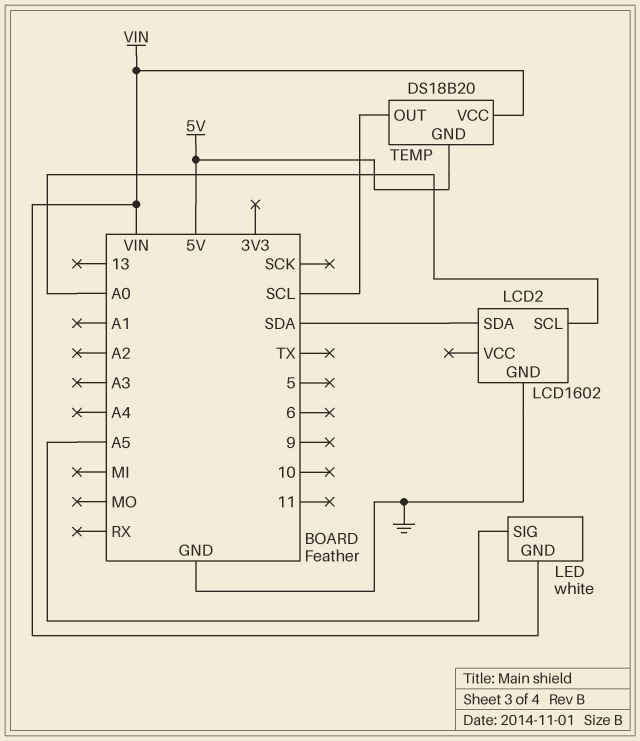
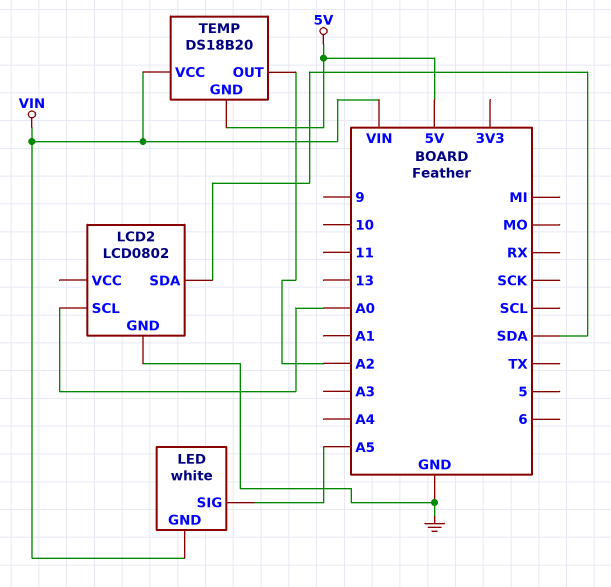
LCD2: LCD1602 -> LCD0802
TEMP pin OUT: SCL -> A2

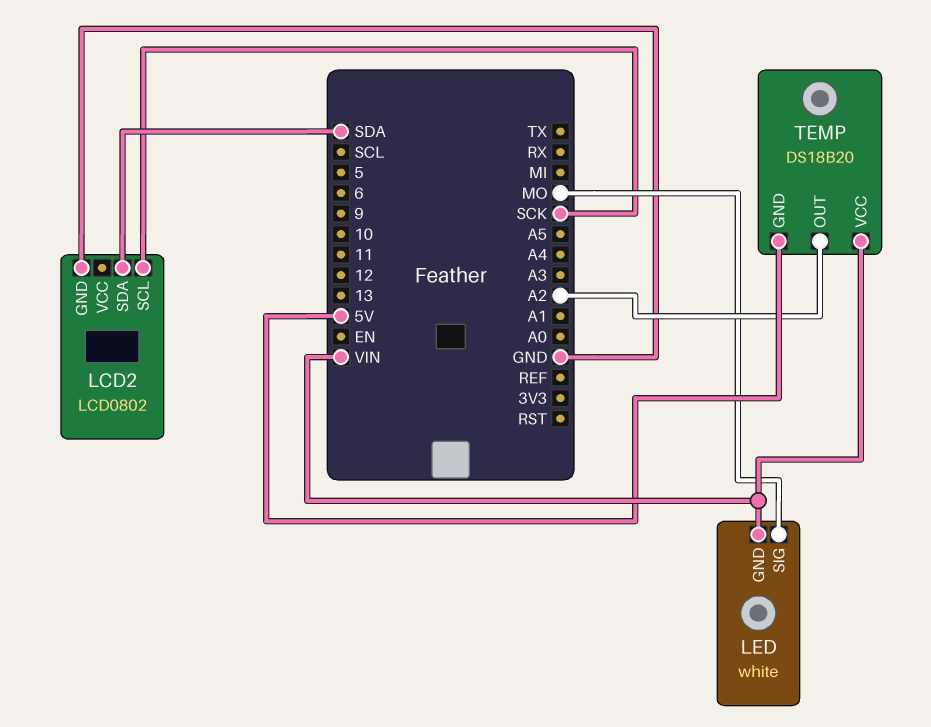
LCD2 pin SCL: A0 -> SCK
LED pin SIG: A5 -> MO

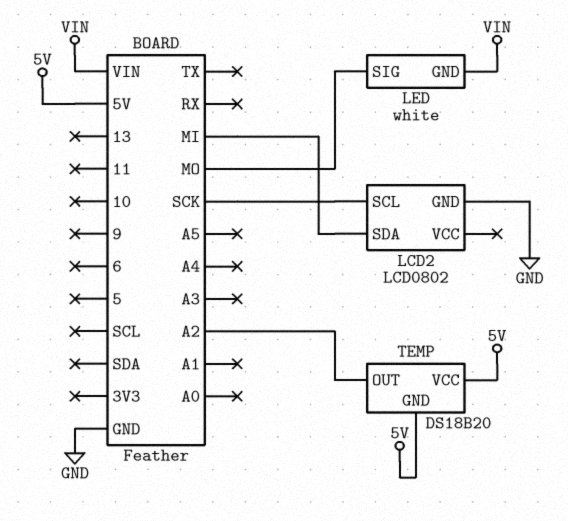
LCD2 pin SDA: SDA -> MI
TEMP pin VCC: VIN -> 5V

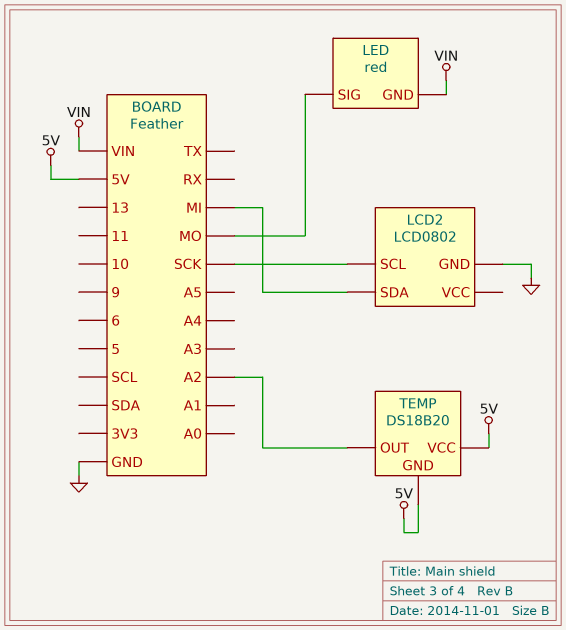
LED: white -> red

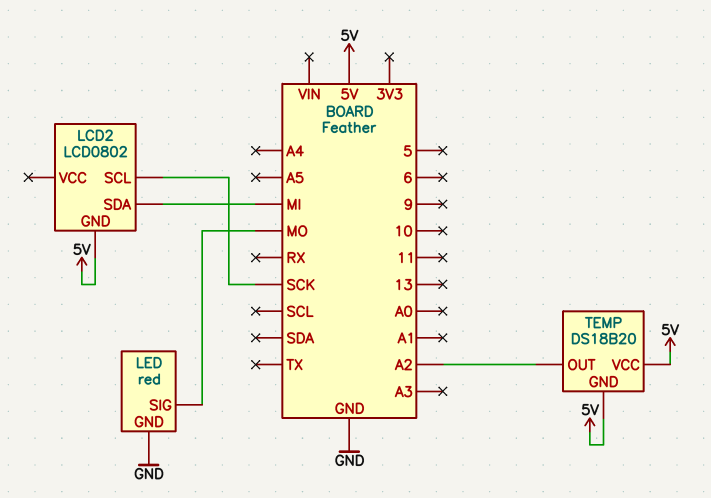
LCD2 pin GND: GND -> 5V
LED pin GND: VIN -> GND

